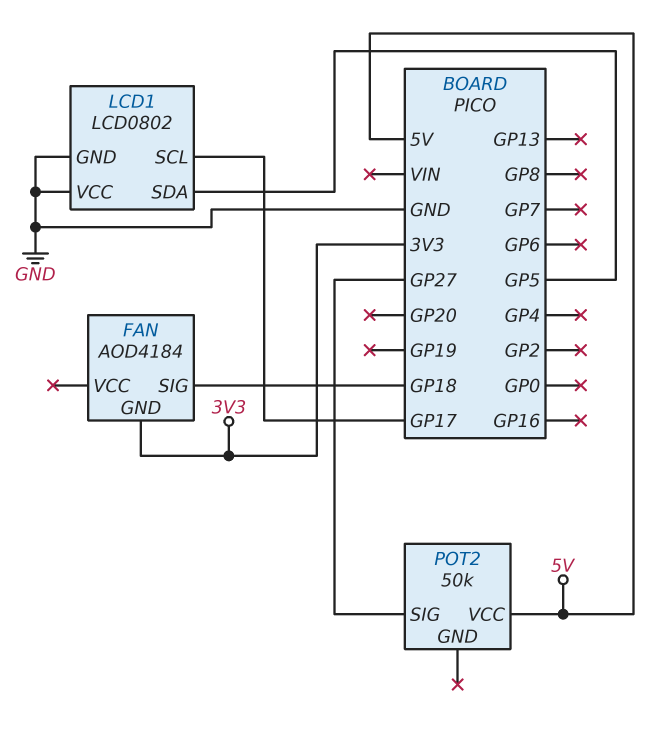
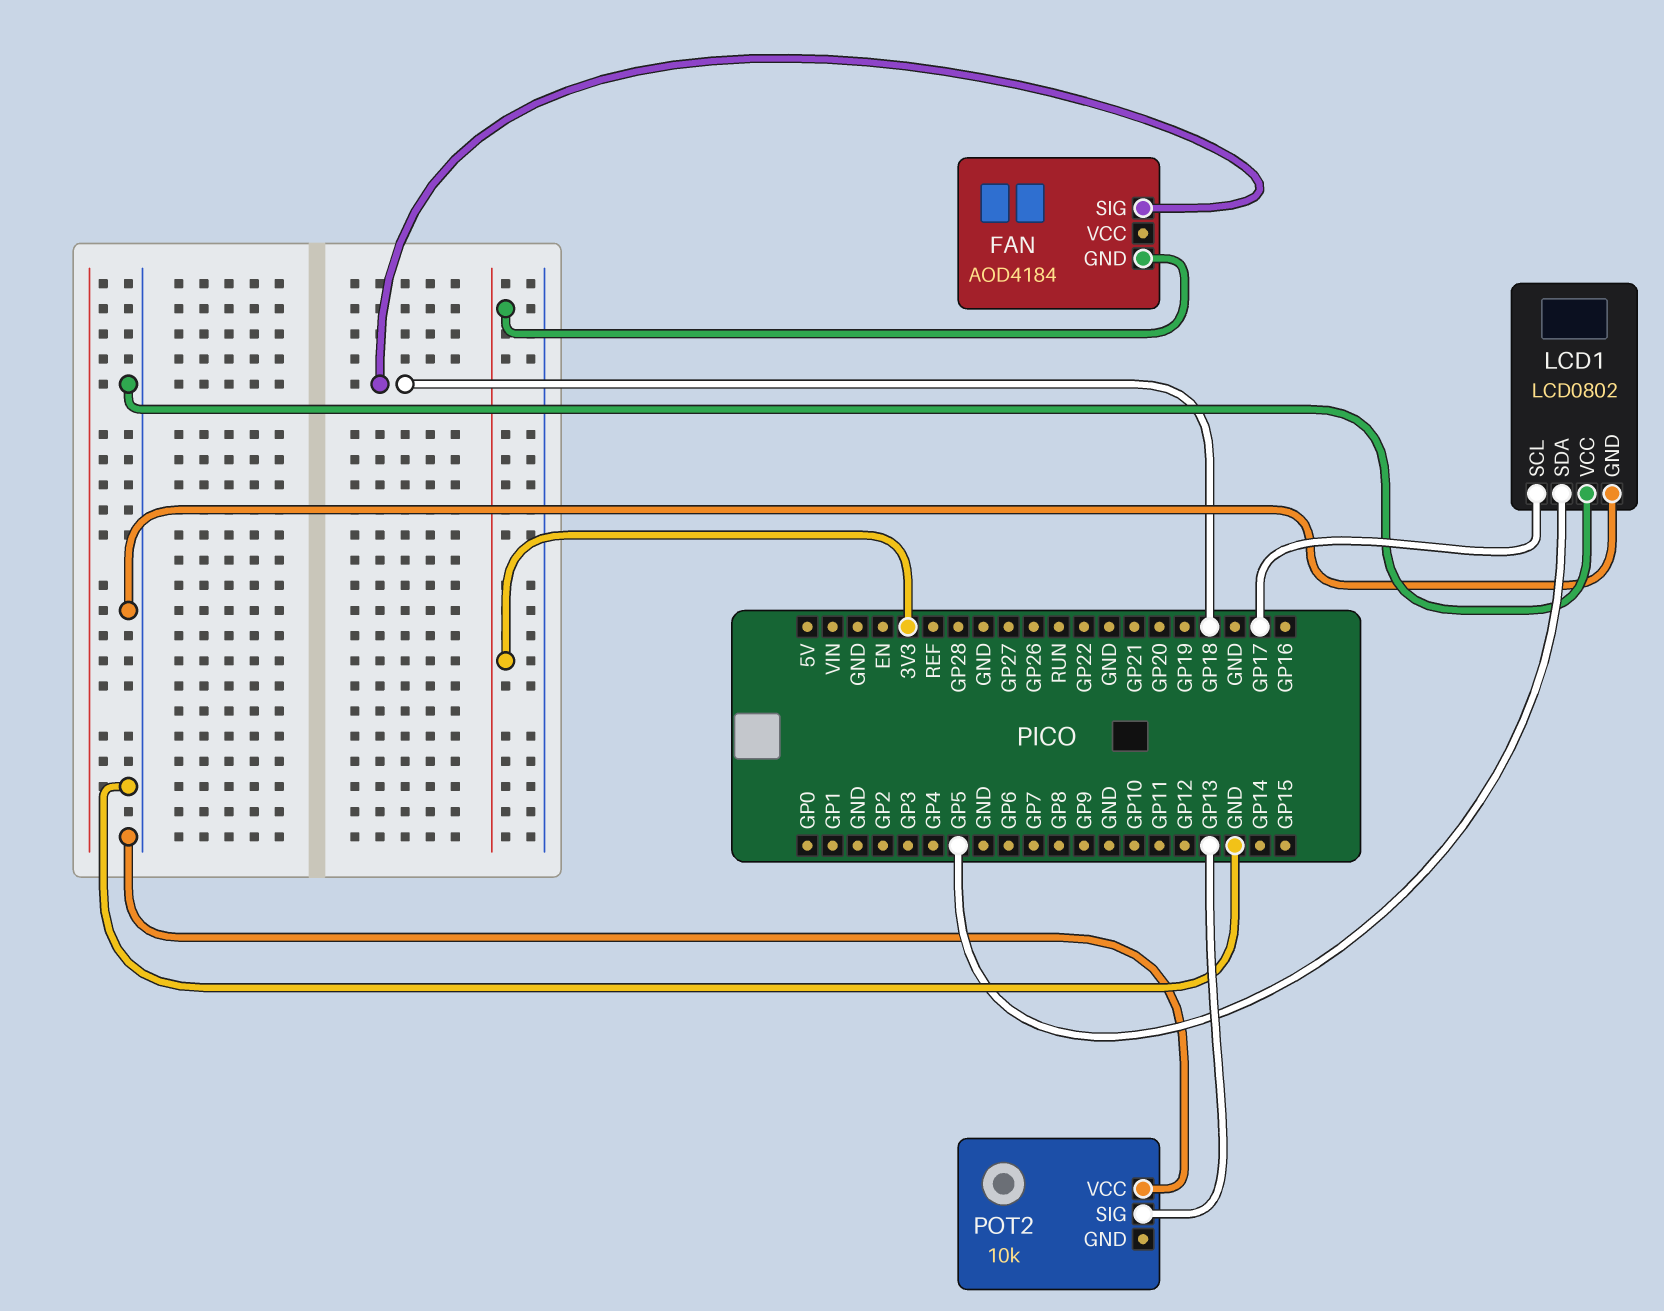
POT2: 50k -> 10k
POT2 pin SIG: GP27 -> GP13
POT2 pin VCC: 5V -> GND

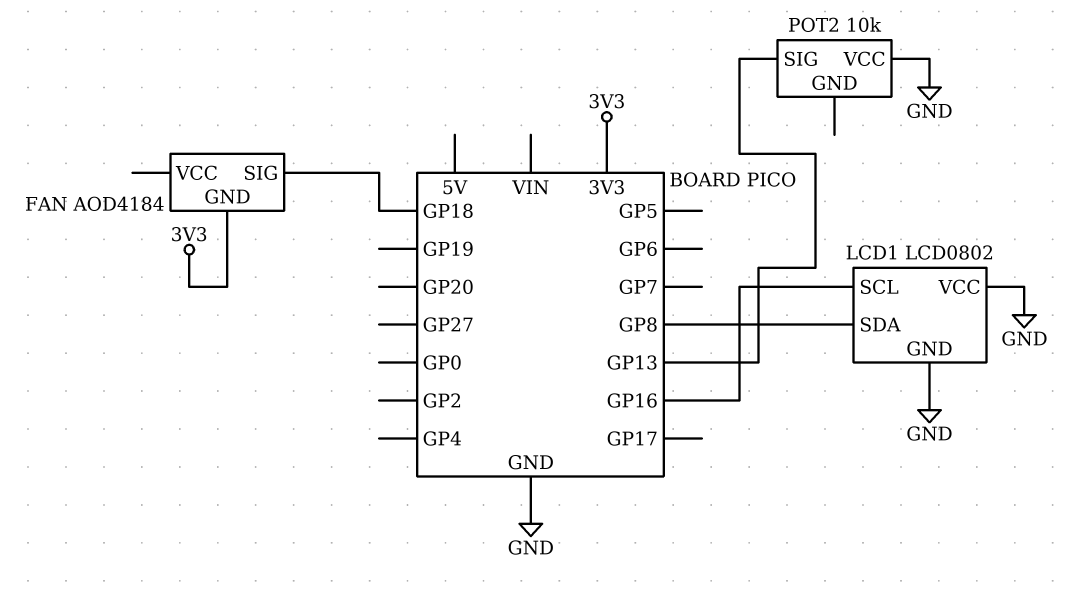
LCD1 pin SCL: GP17 -> GP16
LCD1 pin SDA: GP5 -> GP8

